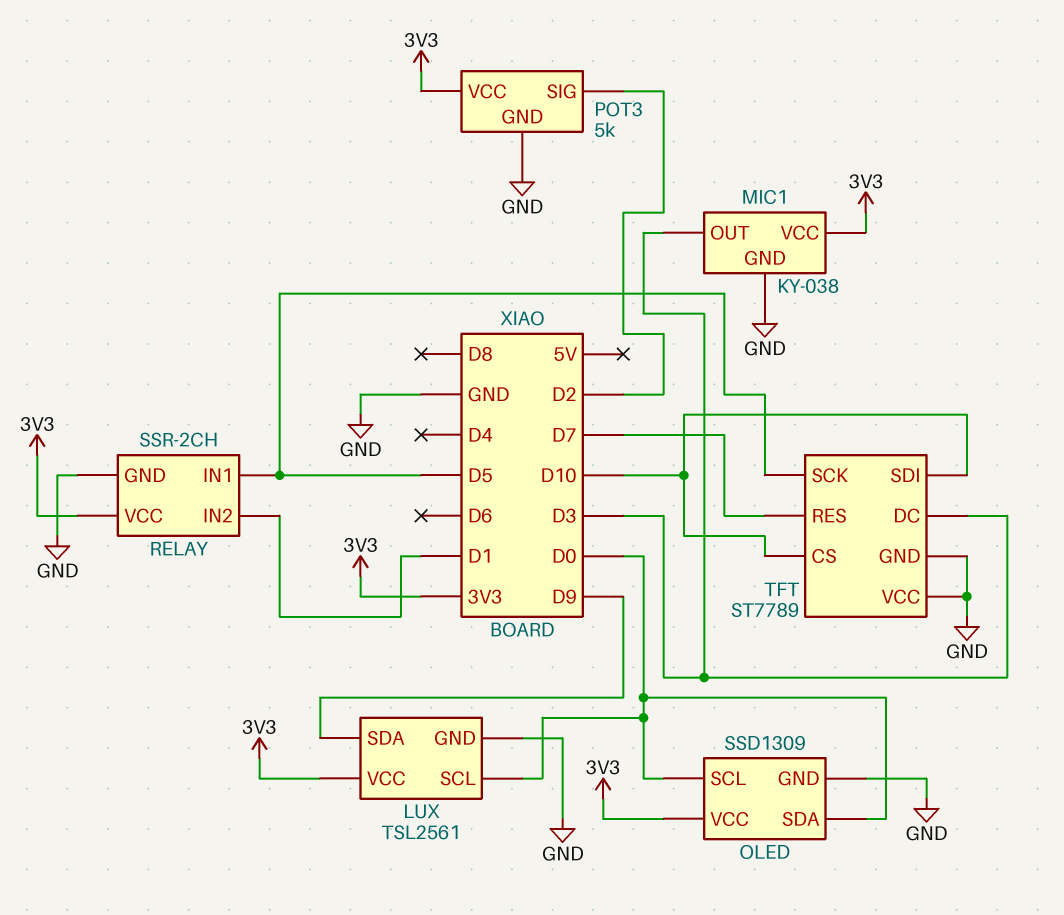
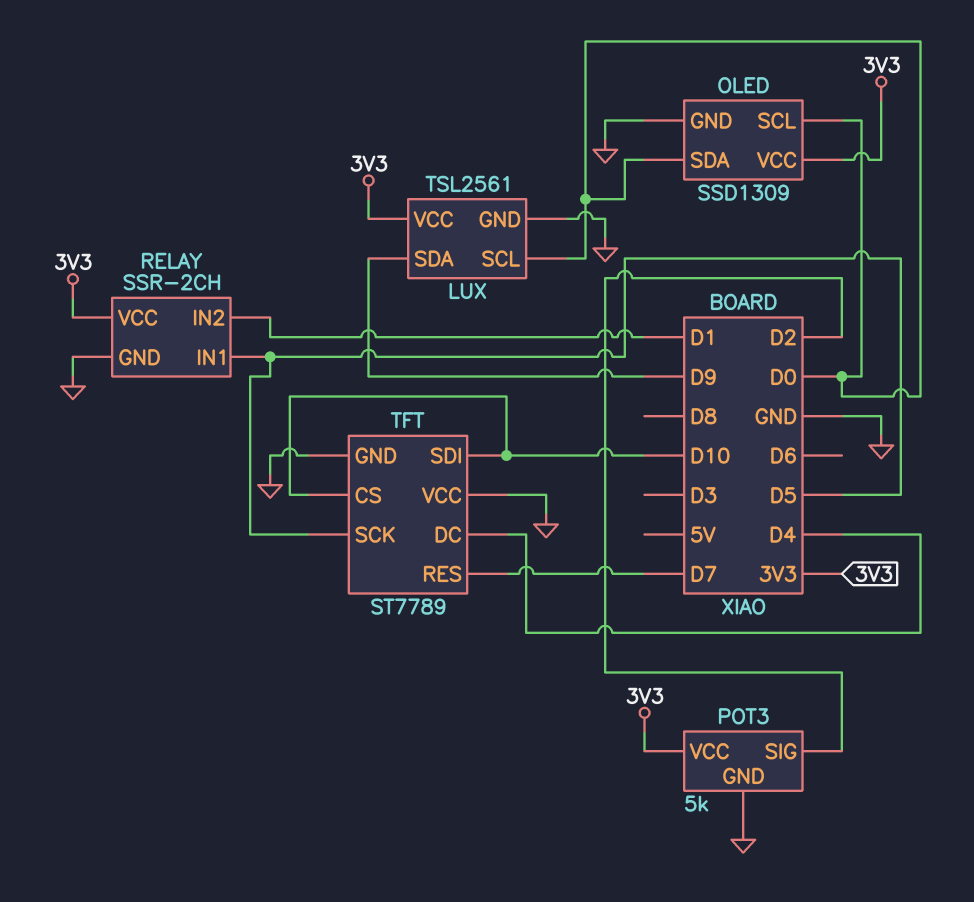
MIC1: KY-038 -> none
MIC1 pin GND: GND -> none
MIC1 pin OUT: D3 -> none
MIC1 pin VCC: 3V3 -> none
TFT pin DC: D3 -> D4

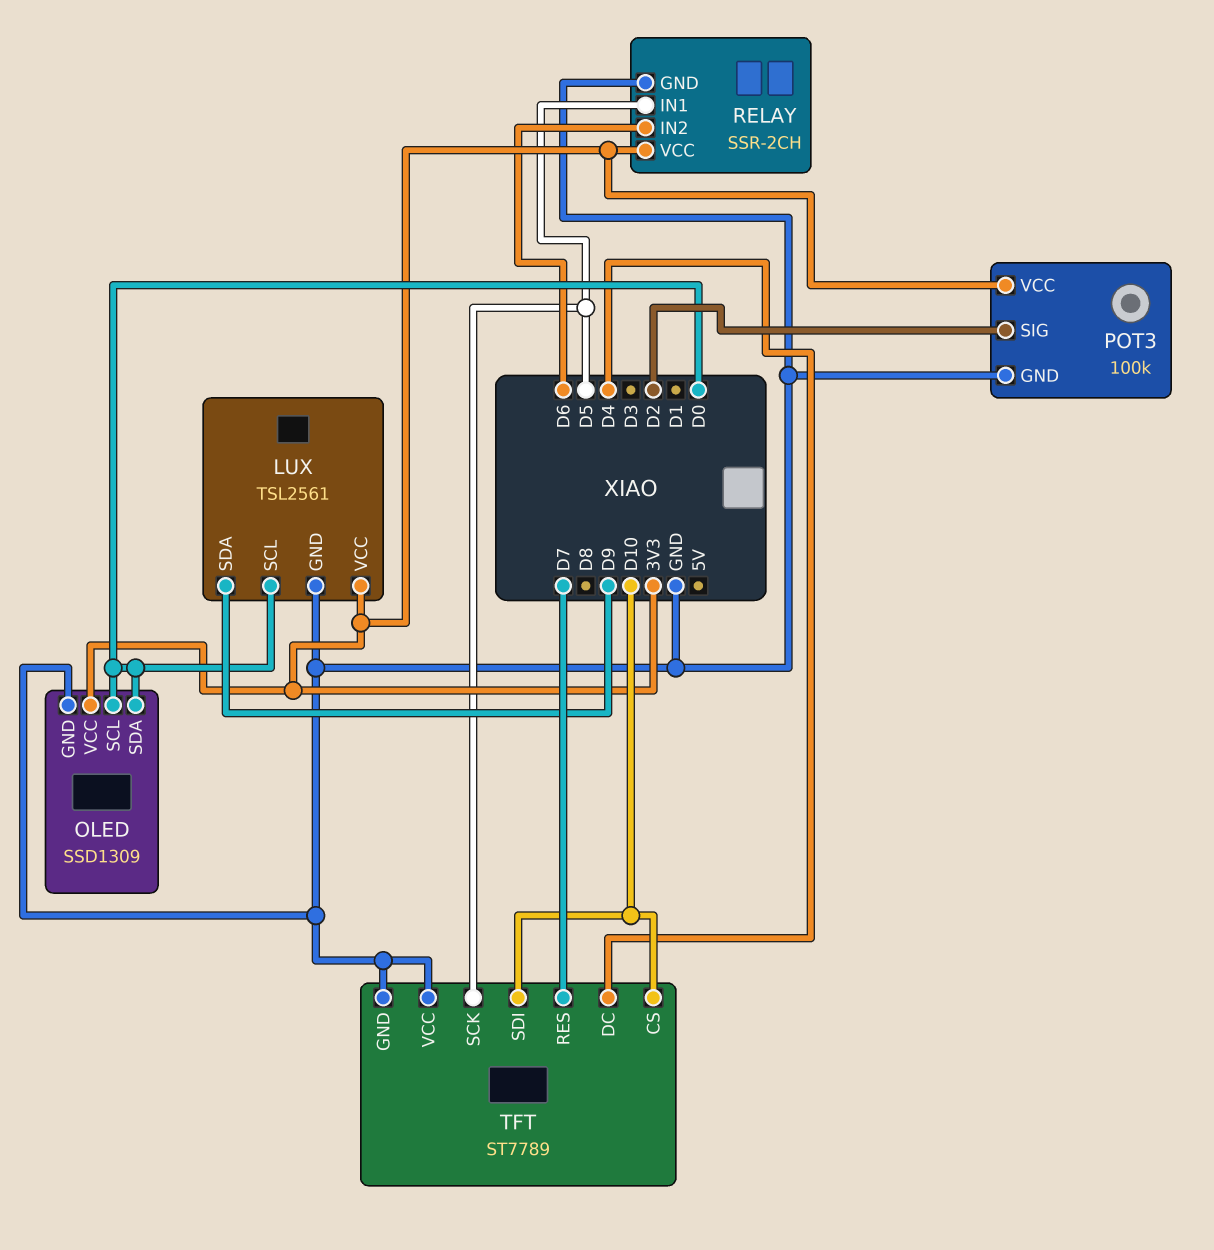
POT3: 5k -> 100k
RELAY pin IN2: D1 -> D6

